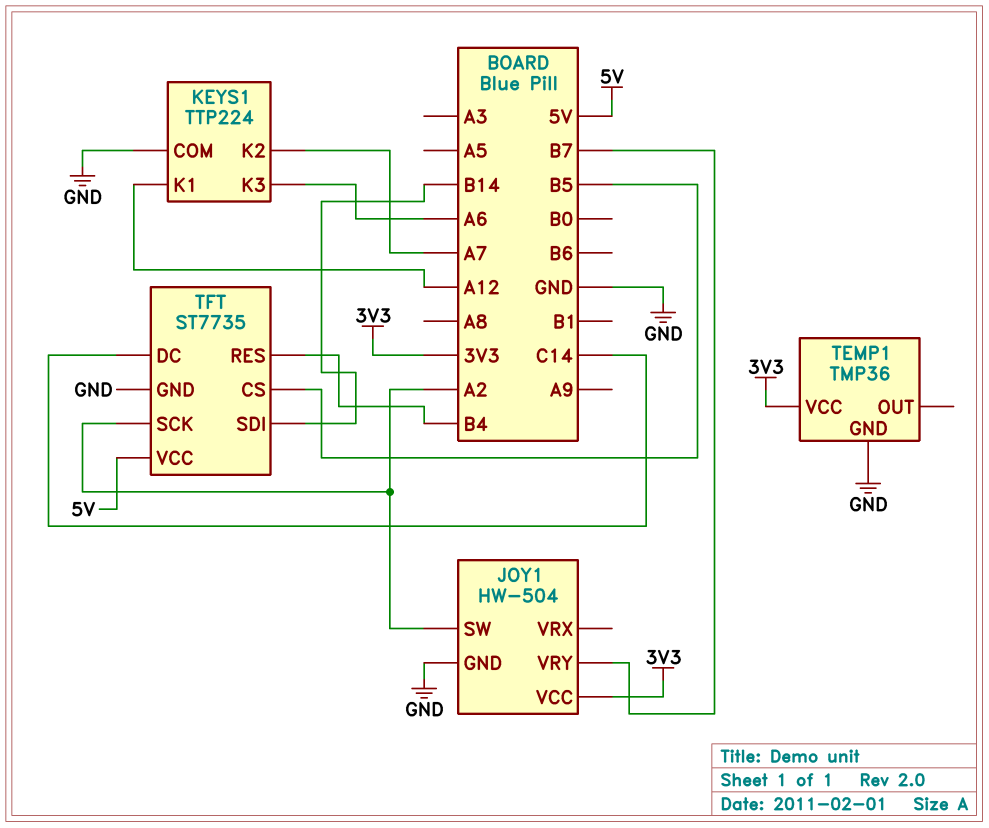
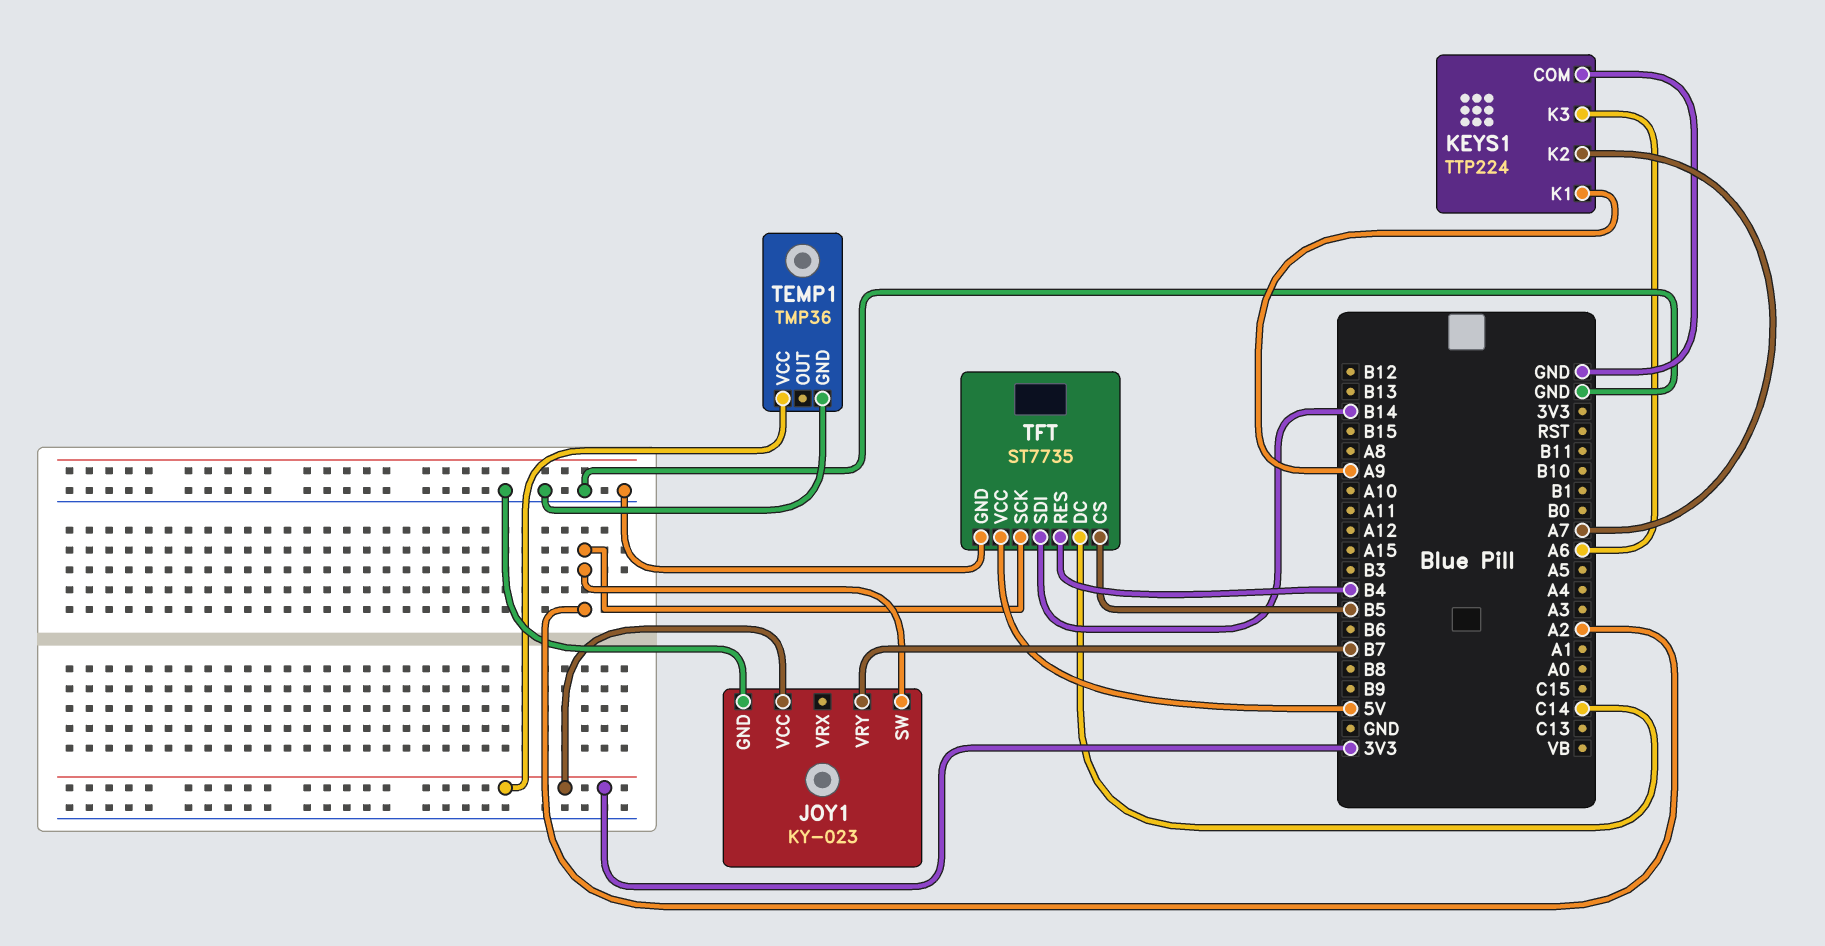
JOY1: HW-504 -> KY-023
KEYS1 pin K1: A12 -> A9

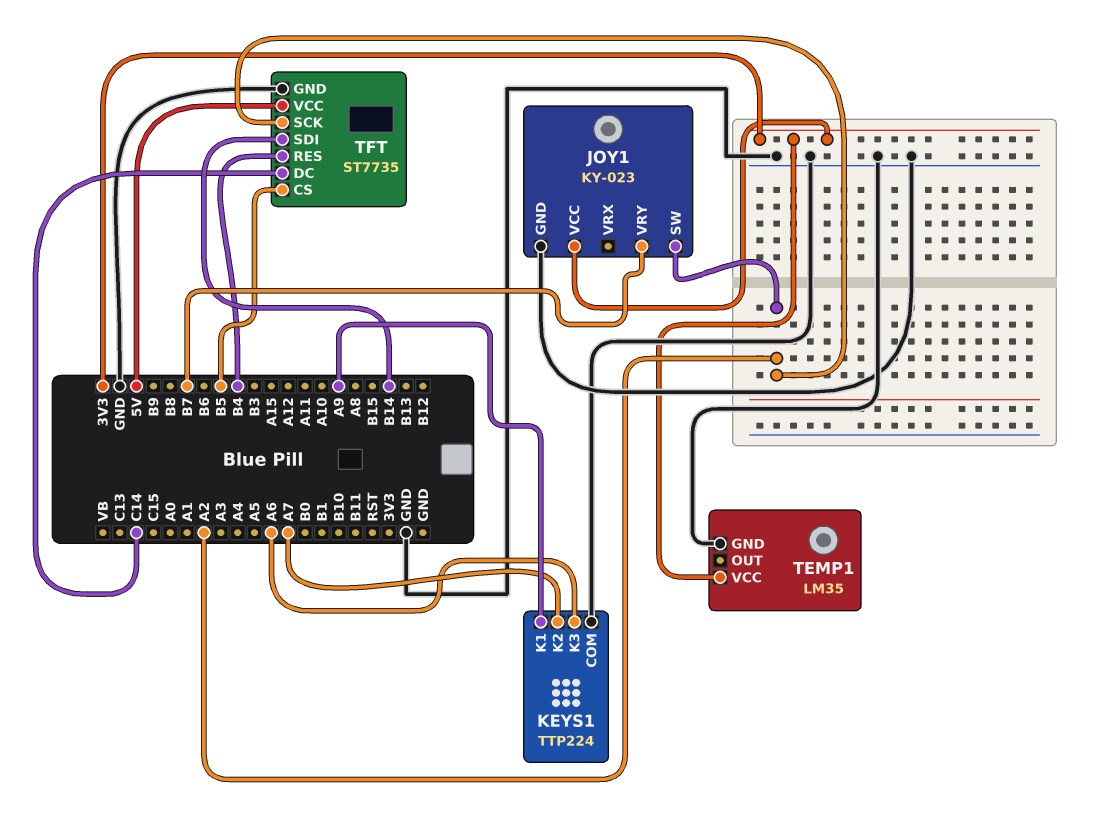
TEMP1: TMP36 -> LM35

